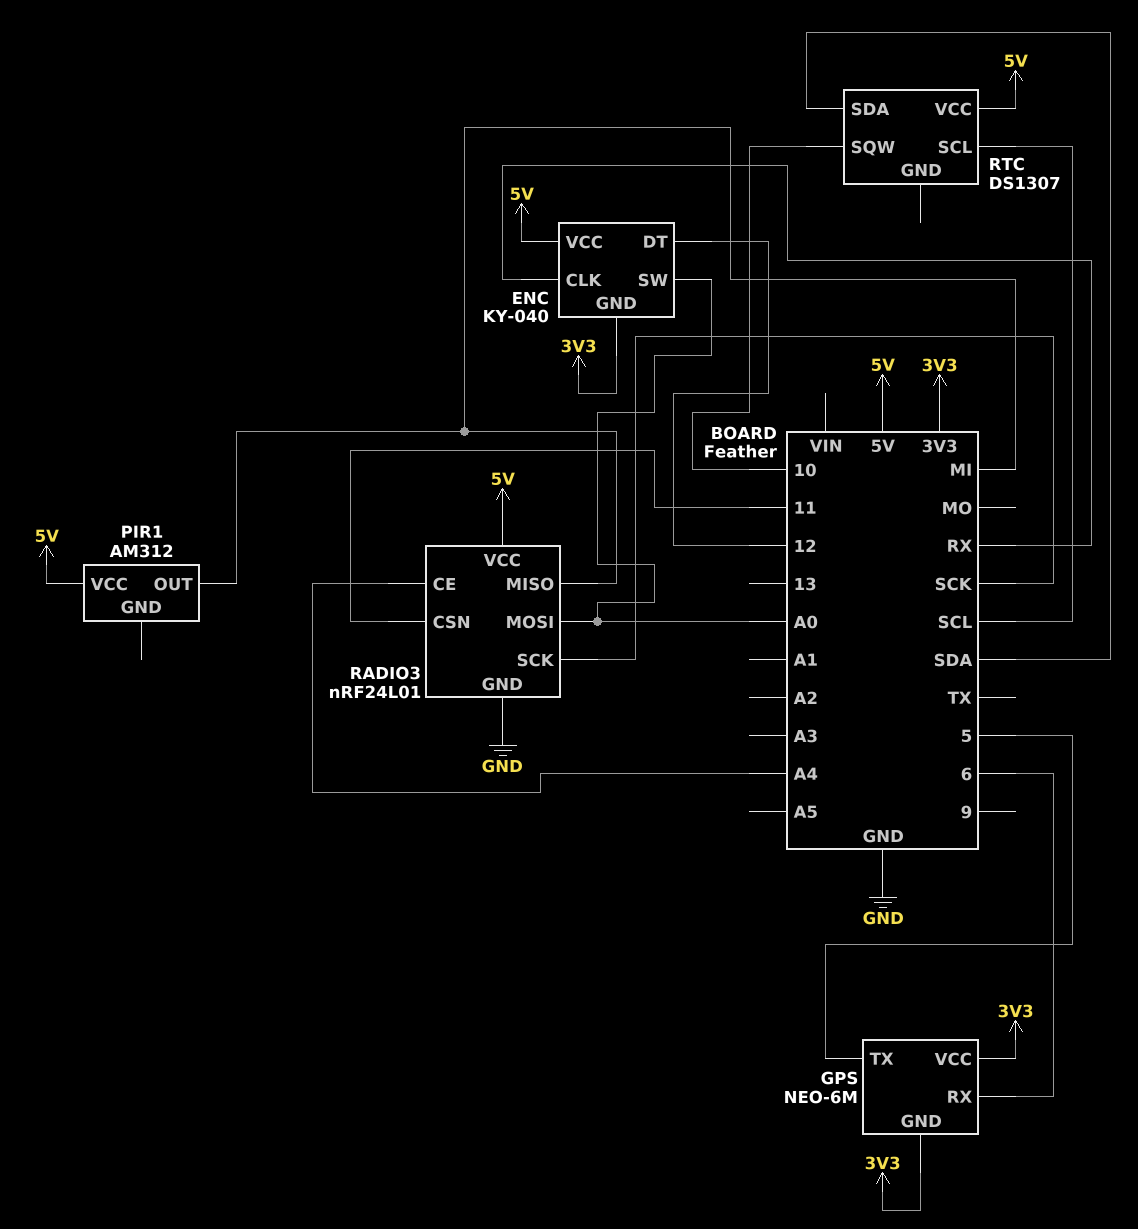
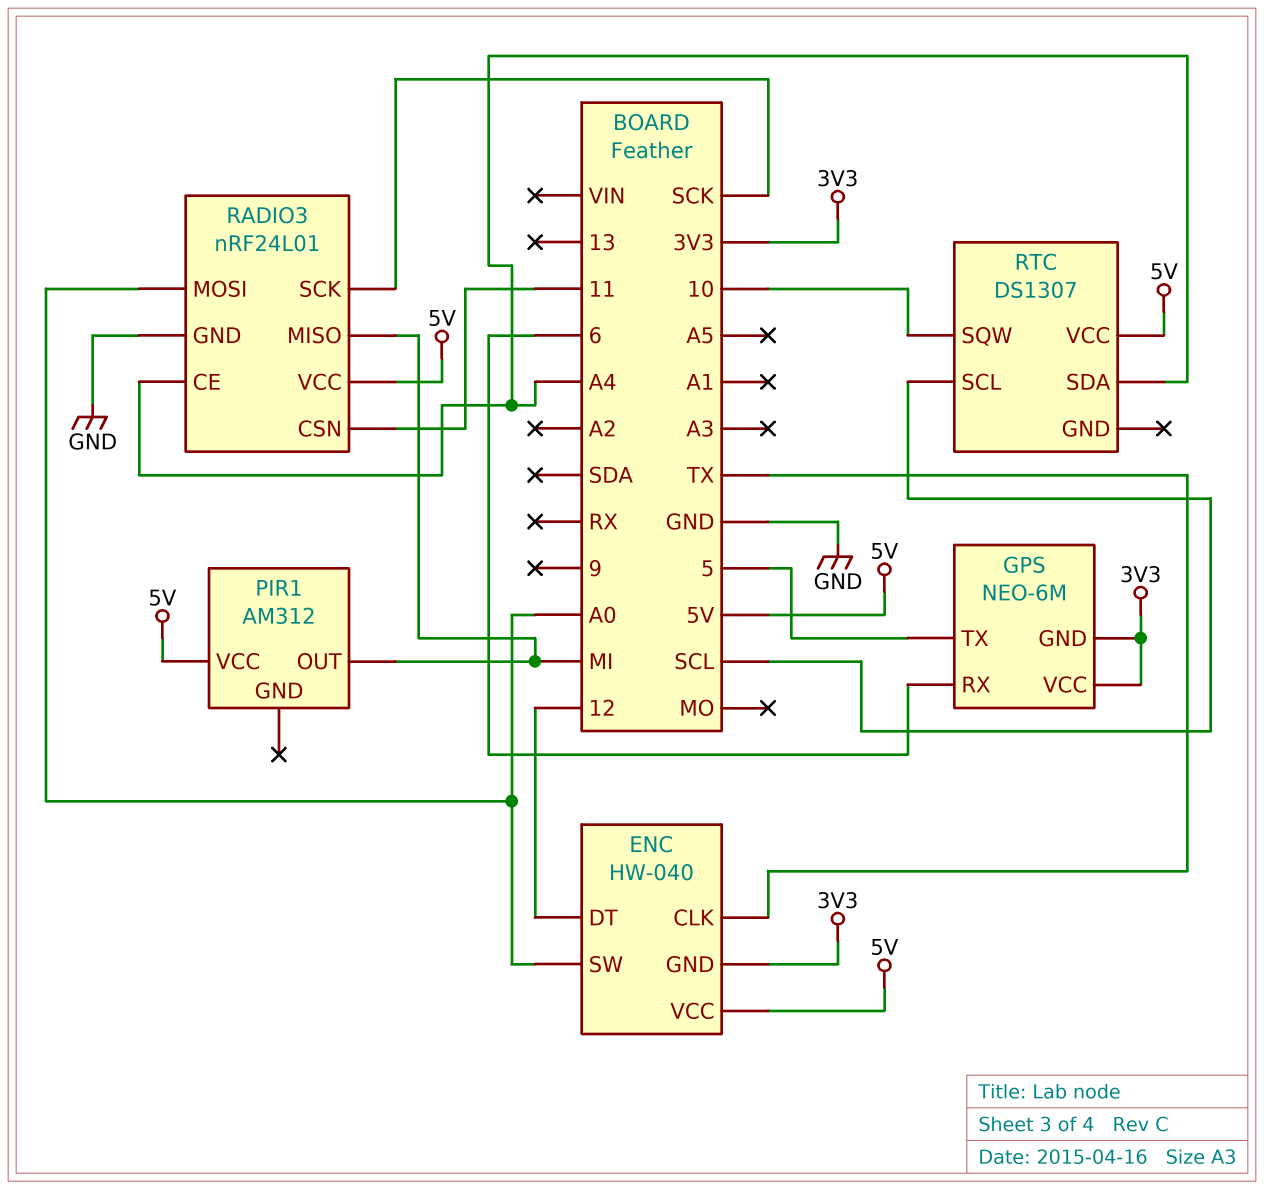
ENC: KY-040 -> HW-040
ENC pin CLK: RX -> TX
RTC pin SDA: SDA -> A4

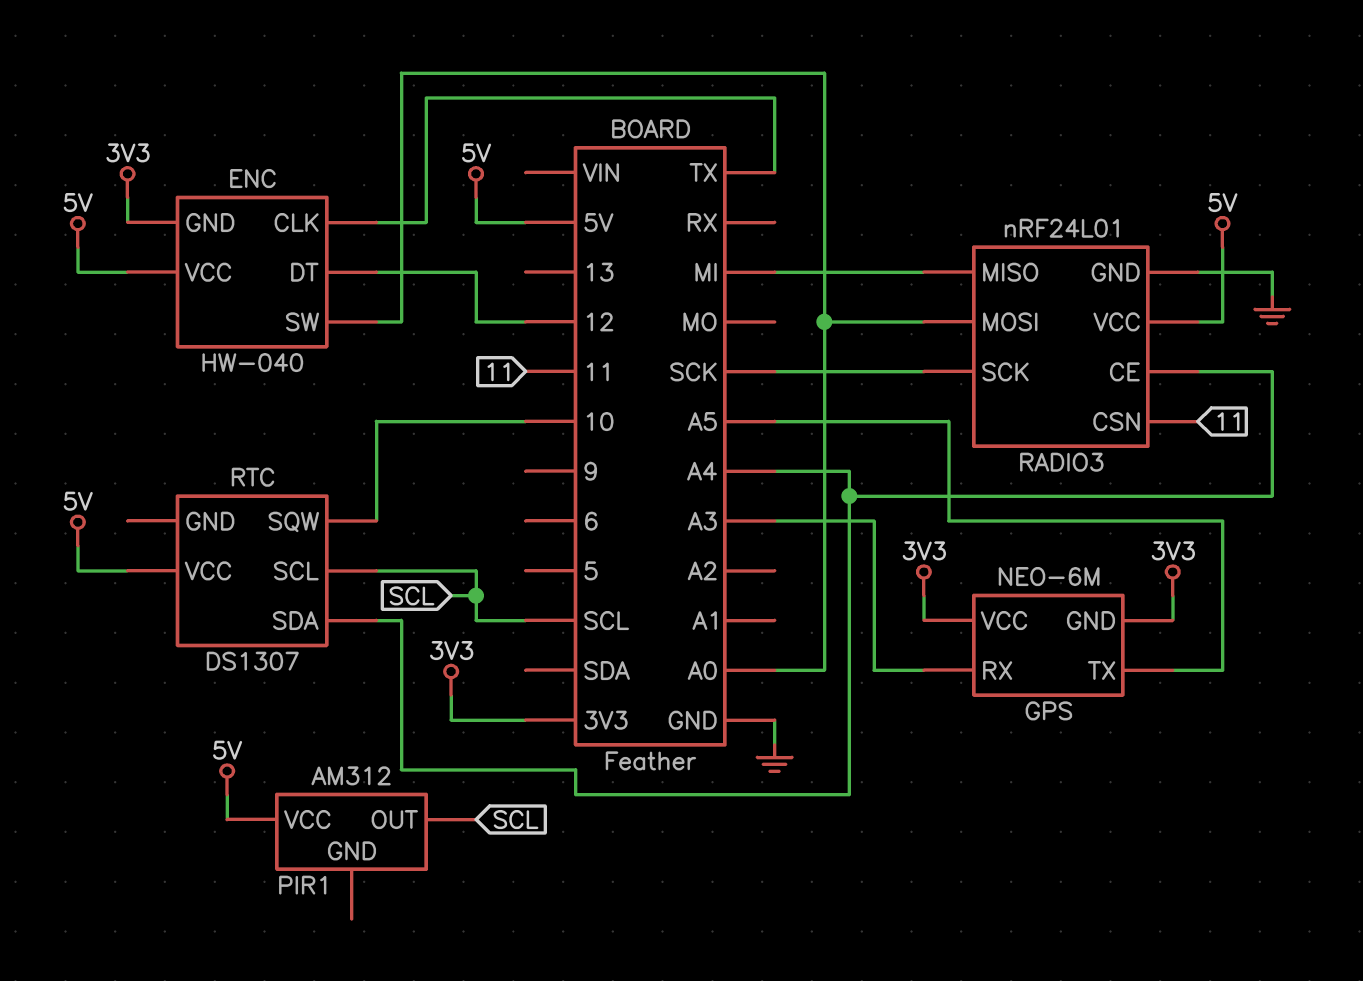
GPS pin RX: 6 -> A3
GPS pin TX: 5 -> A5
PIR1 pin OUT: MI -> SCL

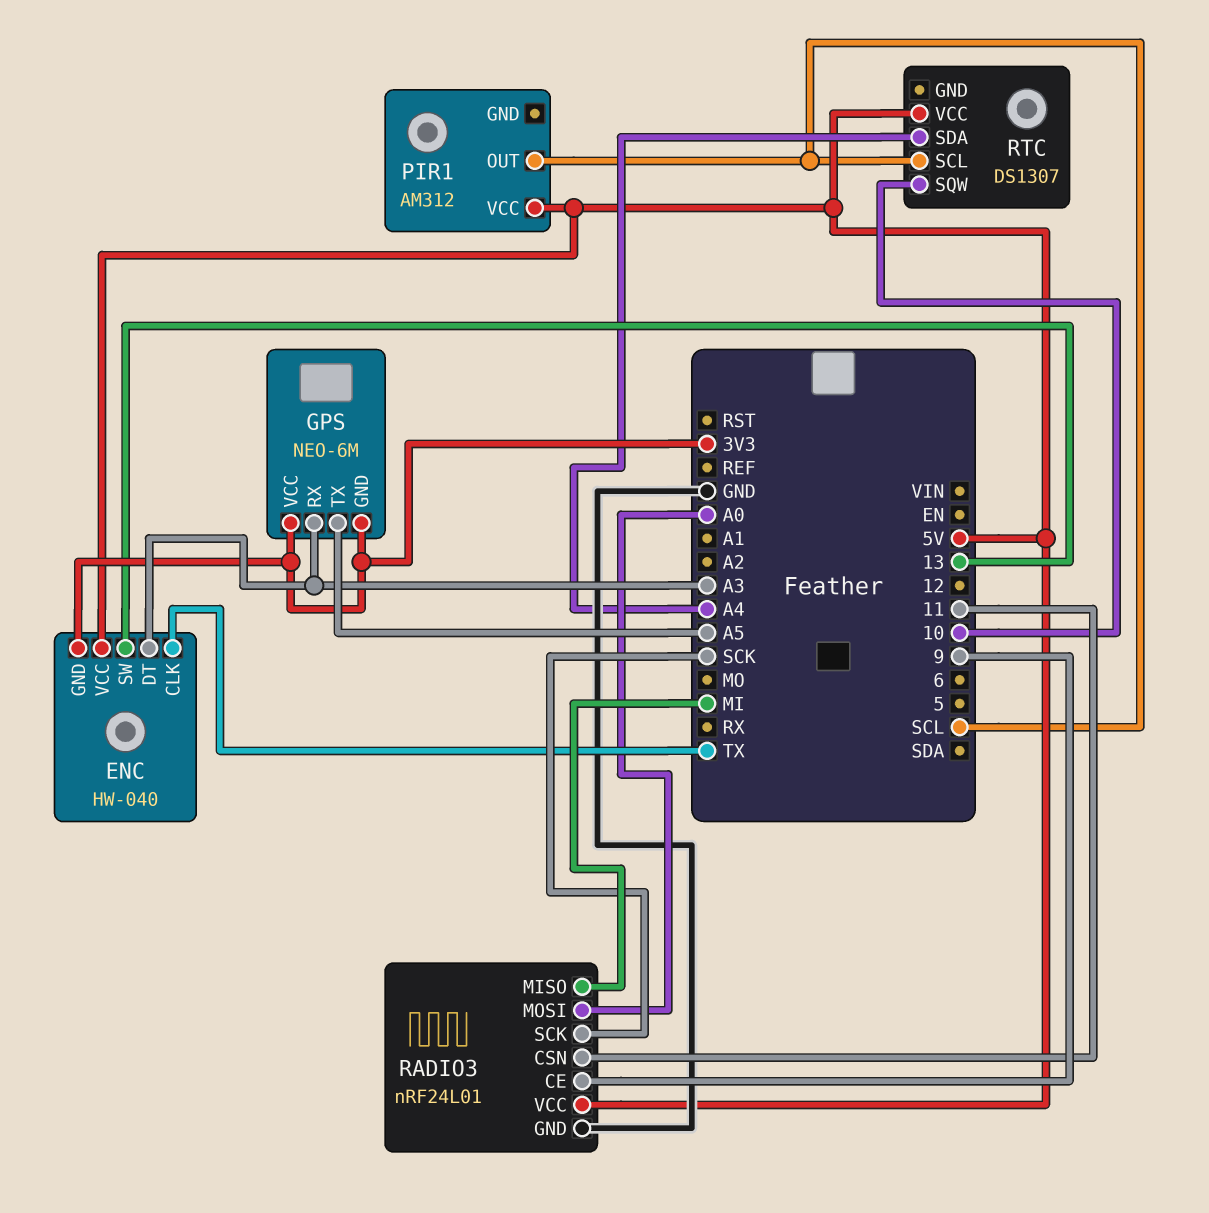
ENC pin DT: 12 -> A3
ENC pin SW: A0 -> 13
RADIO3 pin CE: A4 -> 9

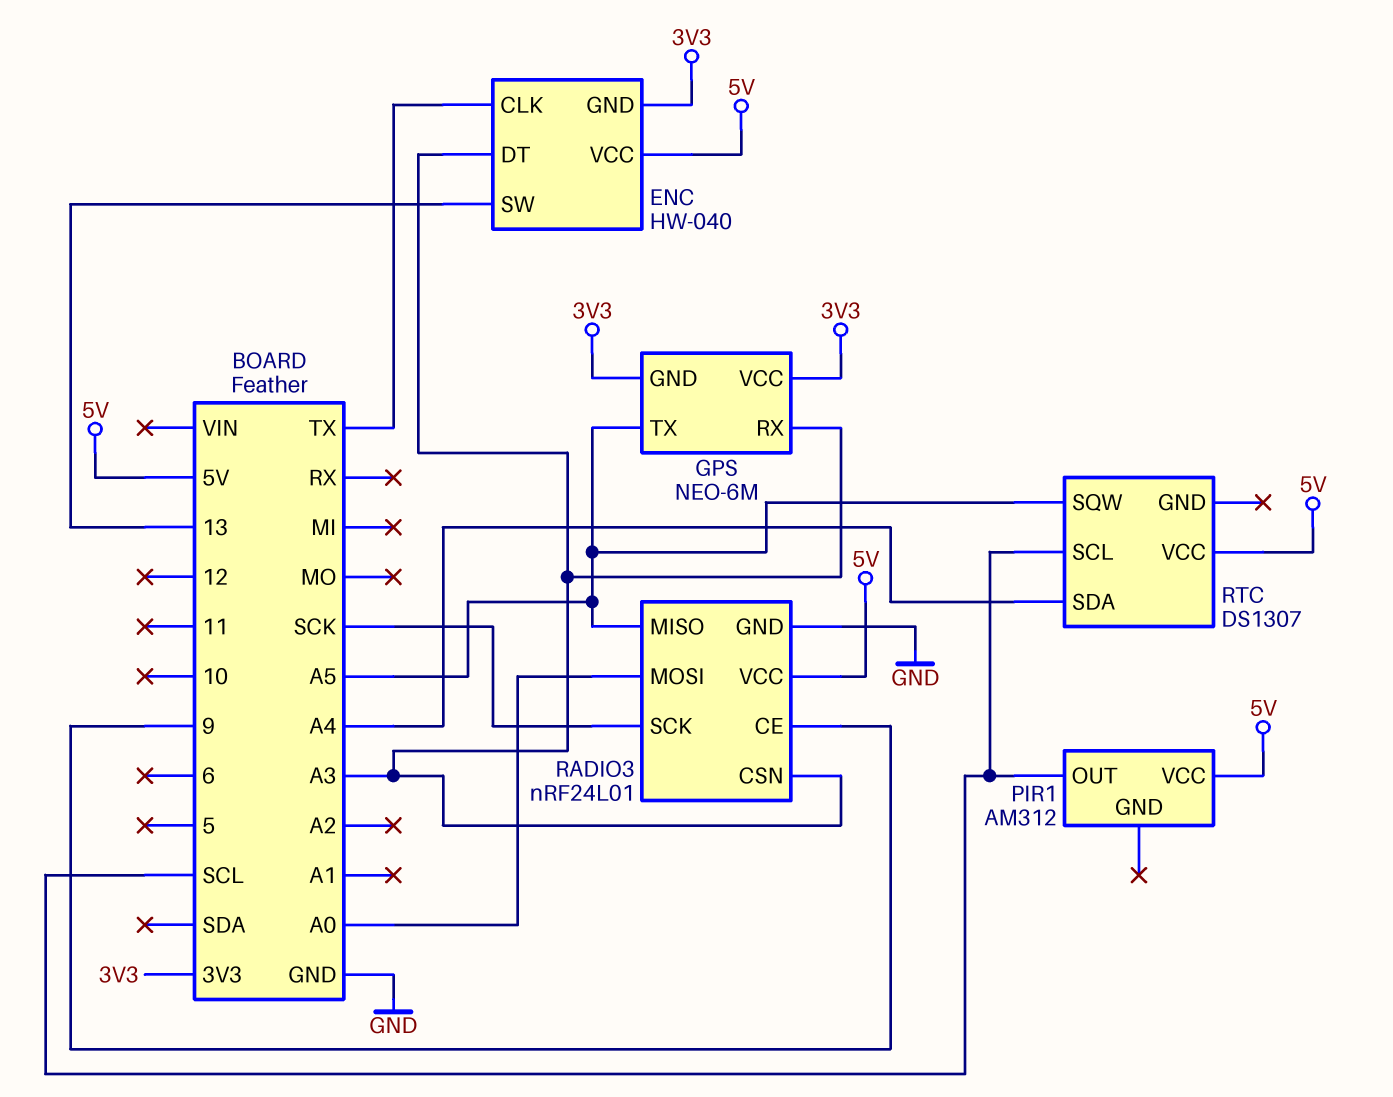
RADIO3 pin CSN: 11 -> A3
RADIO3 pin MISO: MI -> A5
RTC pin SQW: 10 -> A5

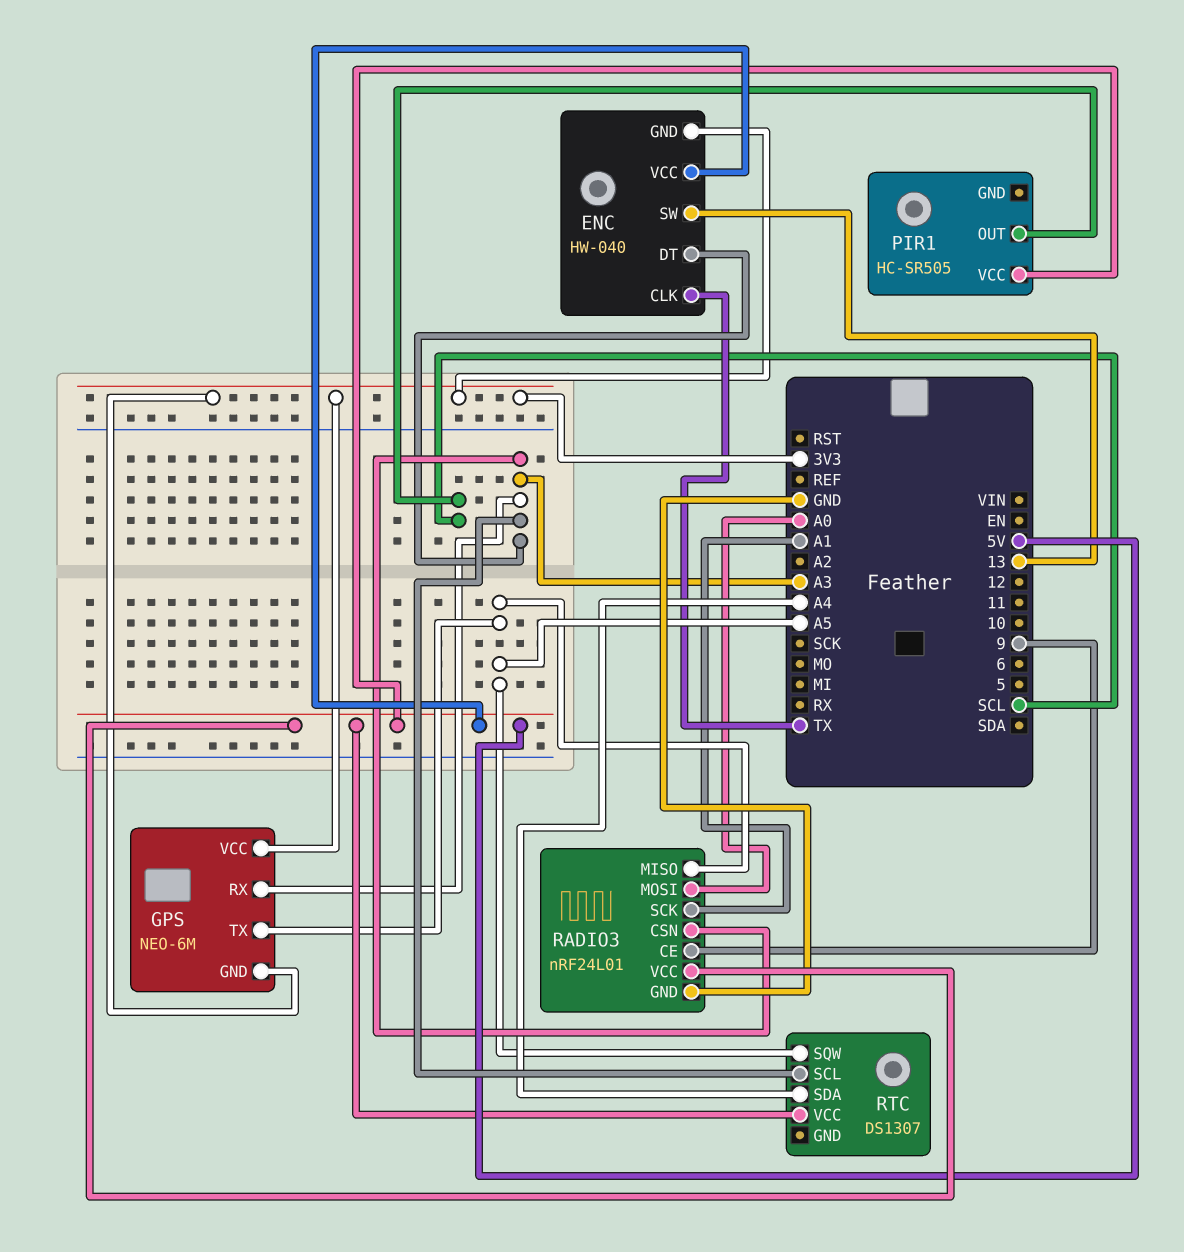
PIR1: AM312 -> HC-SR505
RADIO3 pin SCK: SCK -> A1
RTC pin SCL: SCL -> A3

